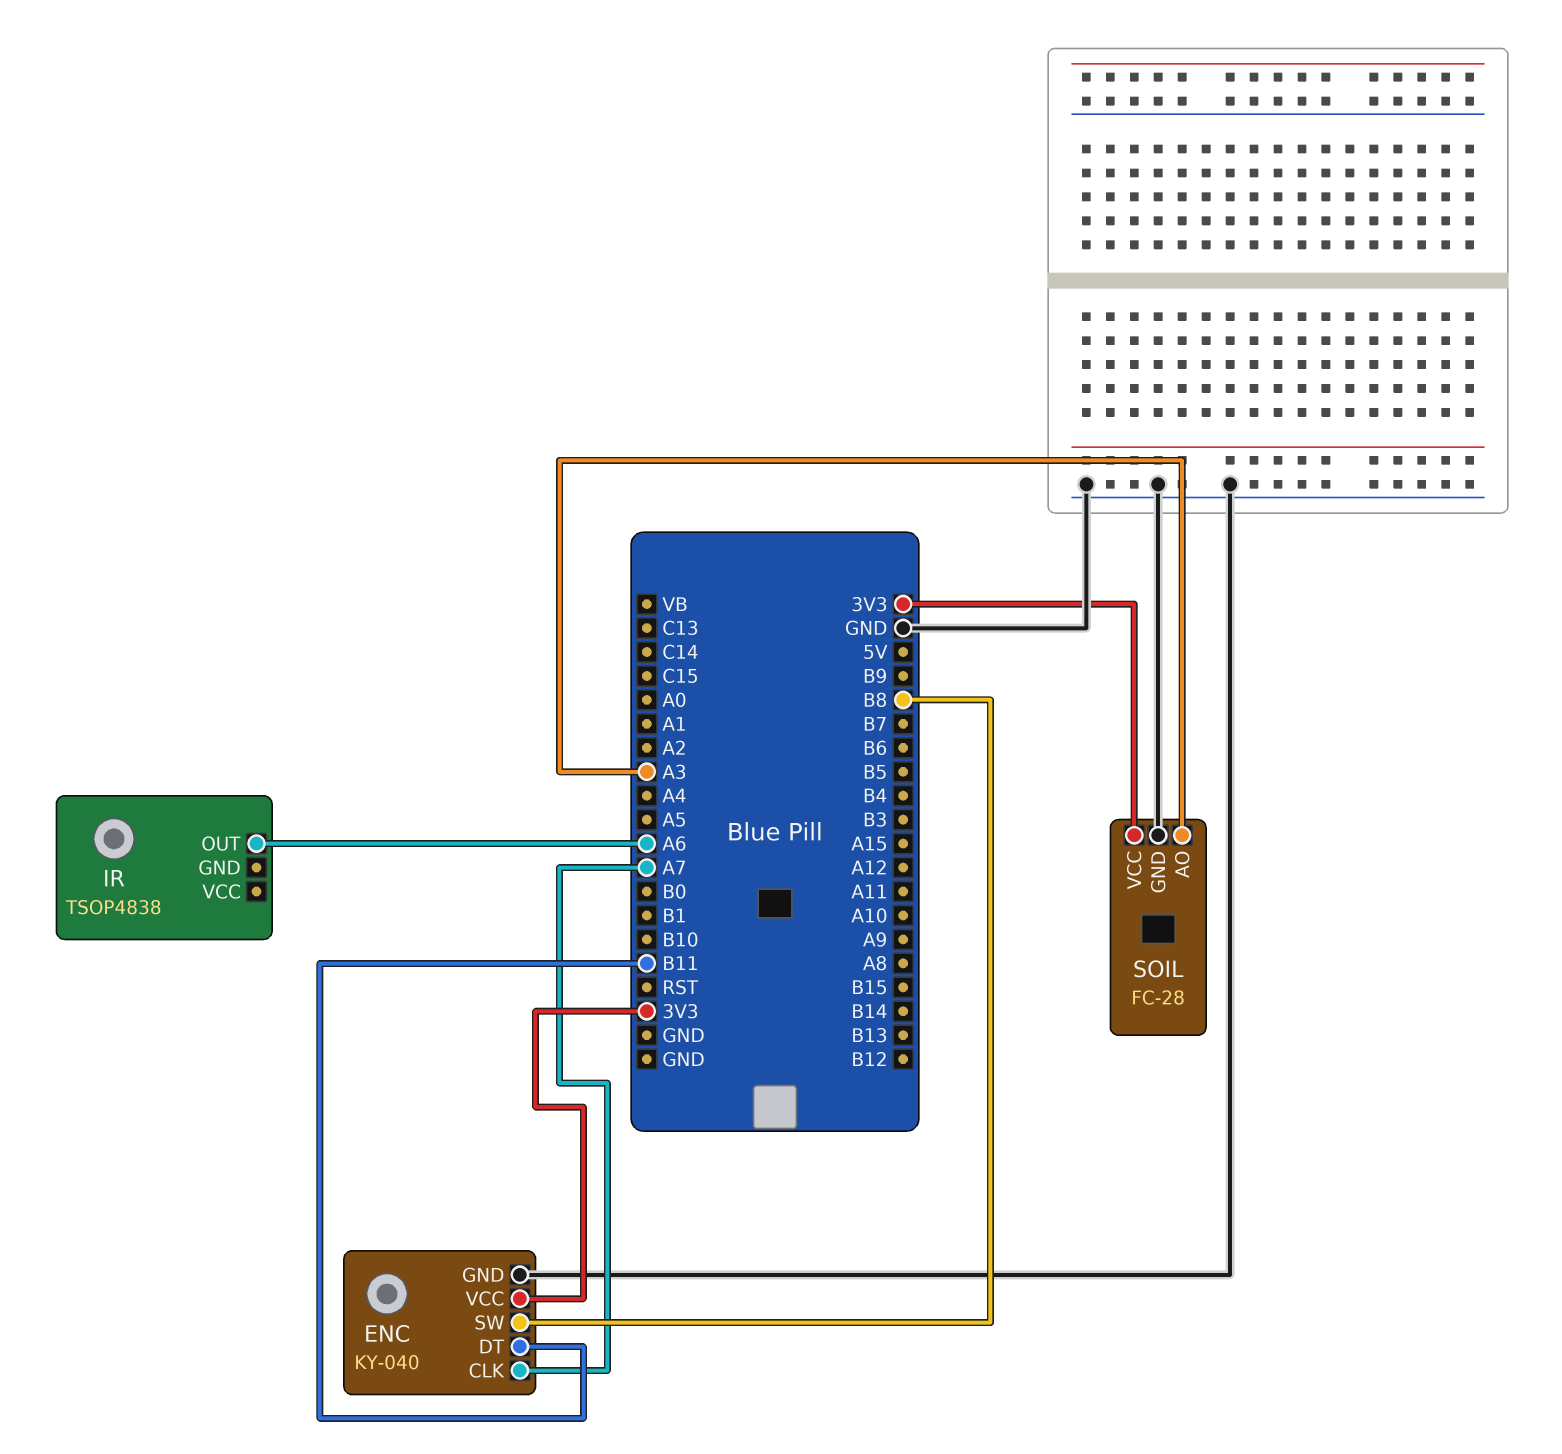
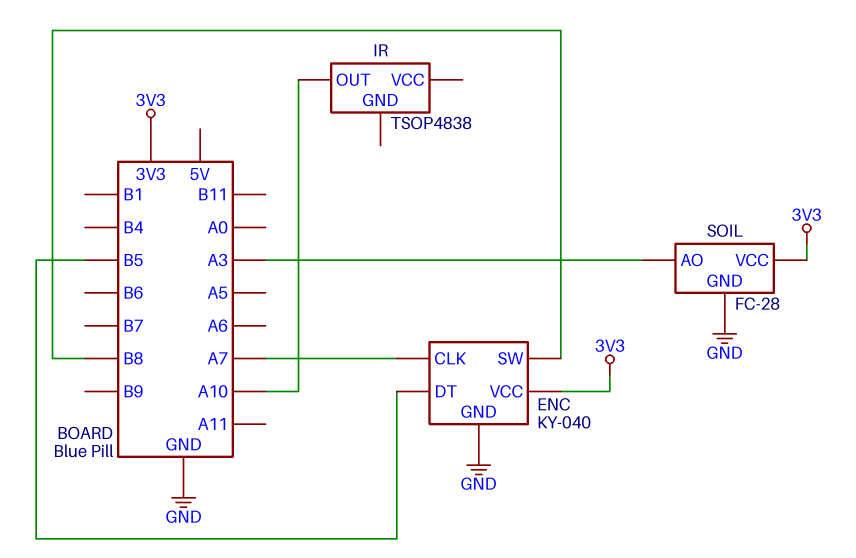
ENC pin DT: B11 -> B5
IR pin OUT: A6 -> A10

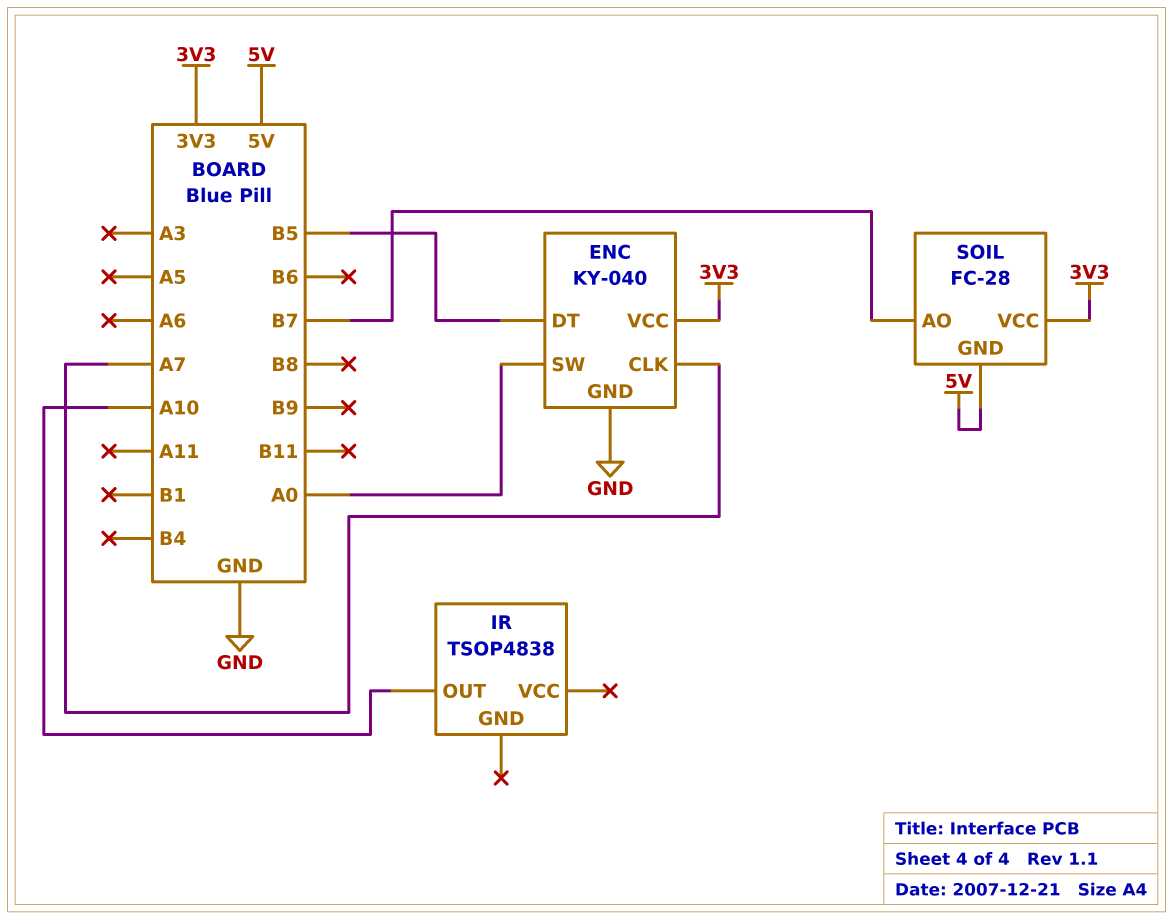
ENC pin SW: B8 -> A0
SOIL pin AO: A3 -> B7
SOIL pin GND: GND -> 5V

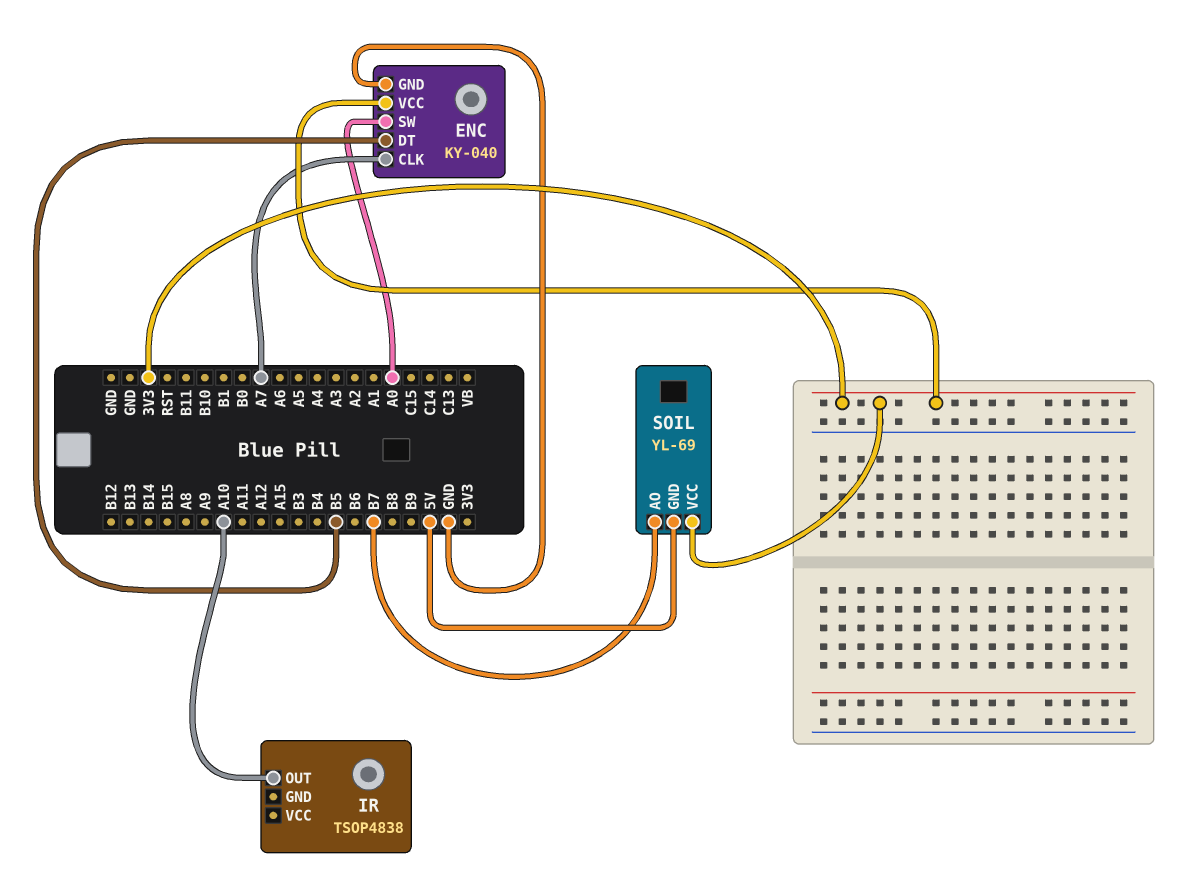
SOIL: FC-28 -> YL-69

